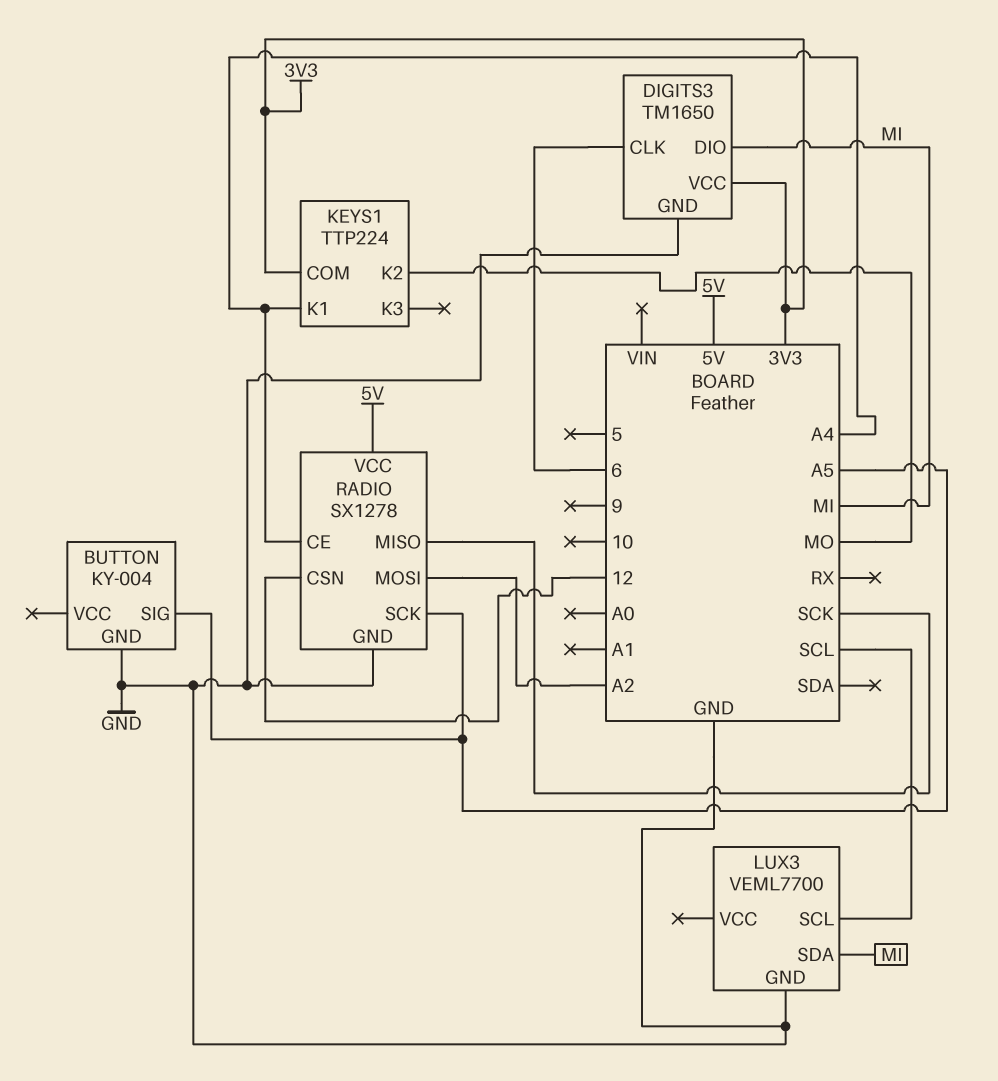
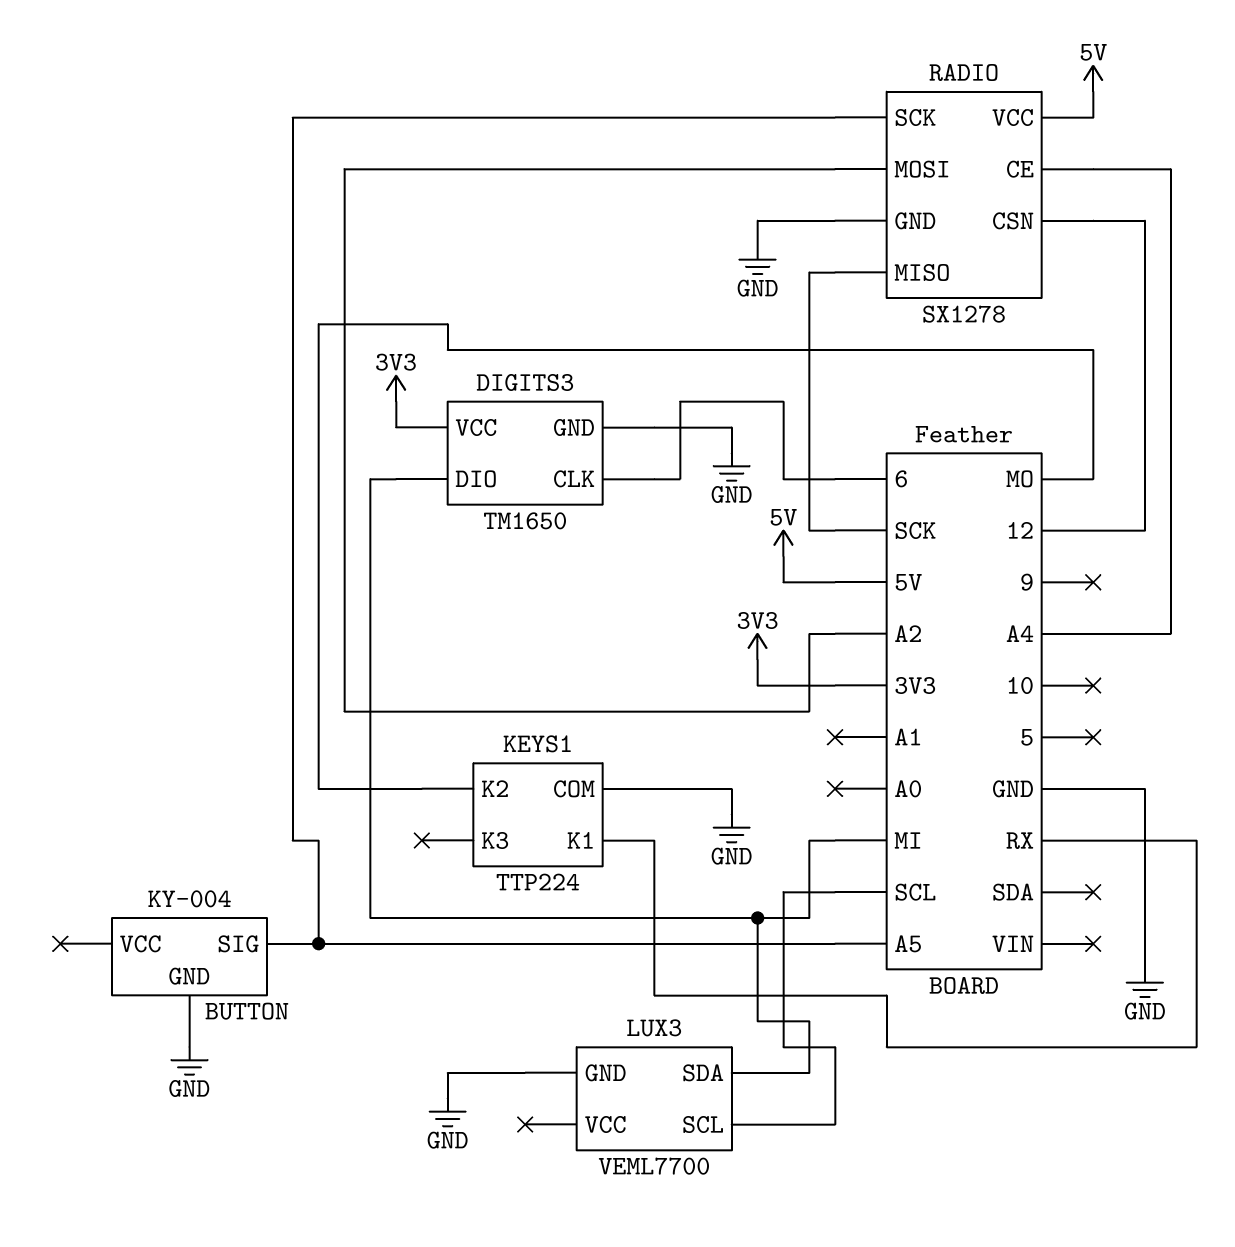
KEYS1 pin COM: 3V3 -> GND
KEYS1 pin K1: A4 -> RX

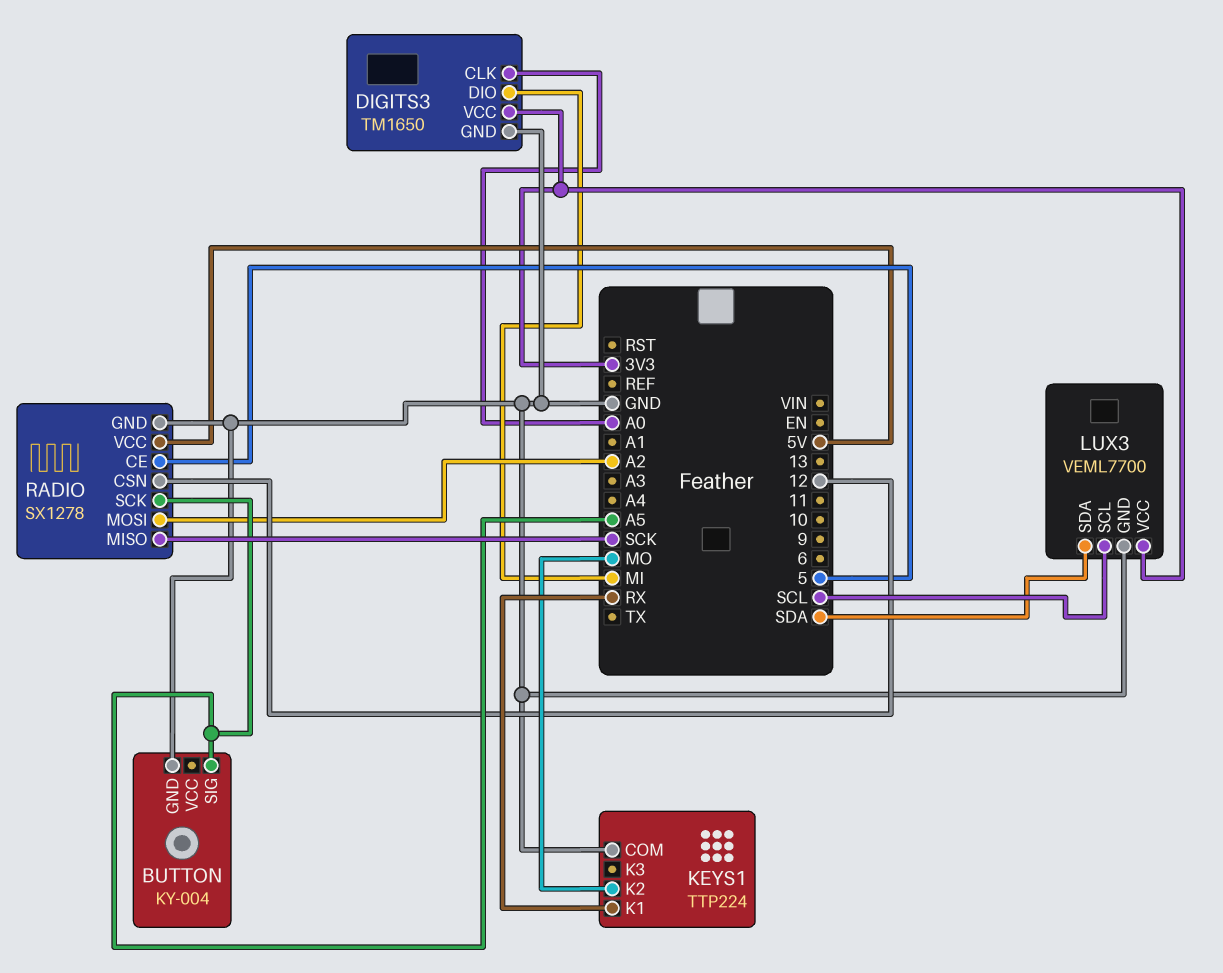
DIGITS3 pin CLK: 6 -> A0
LUX3 pin SDA: MI -> SDA
LUX3 pin VCC: none -> 3V3
RADIO pin CE: A4 -> 5

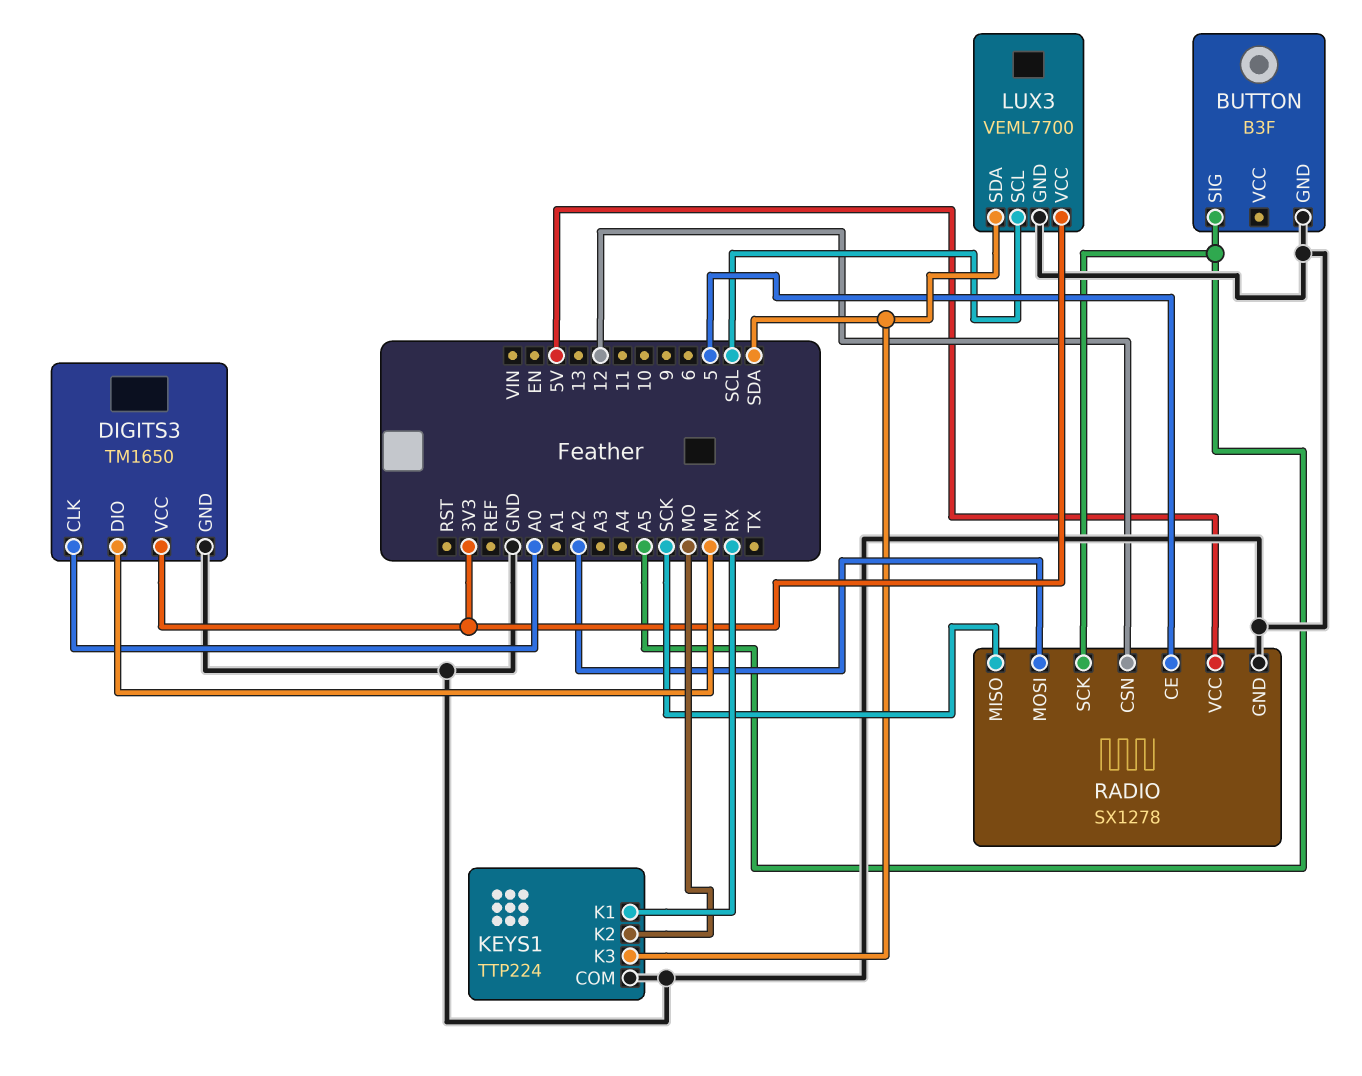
BUTTON: KY-004 -> B3F
KEYS1 pin K3: none -> SDA

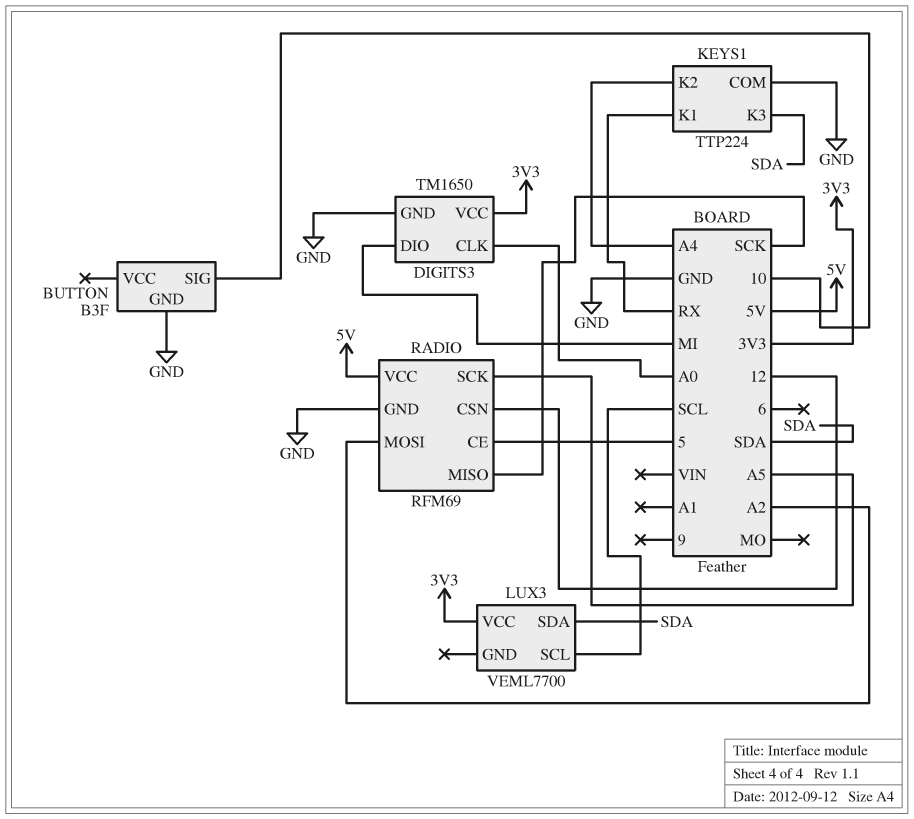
BUTTON pin SIG: A5 -> 10
KEYS1 pin K2: MO -> A4
LUX3 pin GND: GND -> none
RADIO: SX1278 -> RFM69

